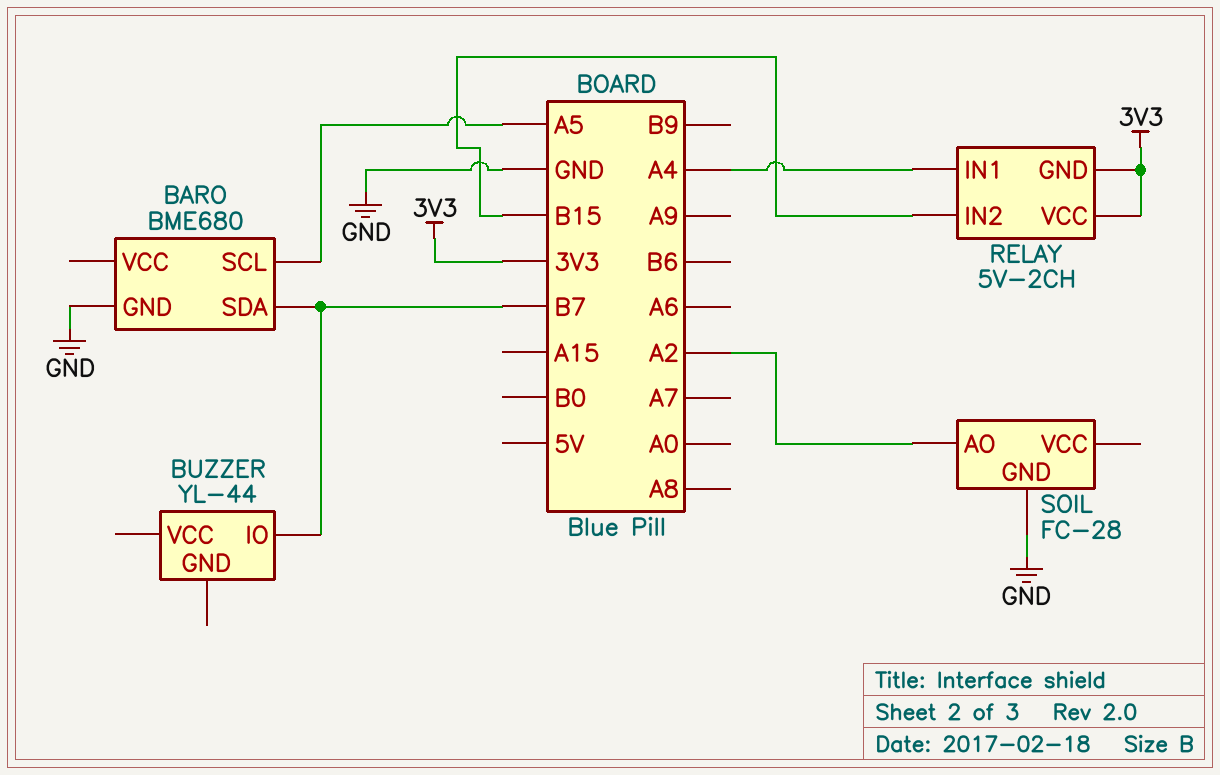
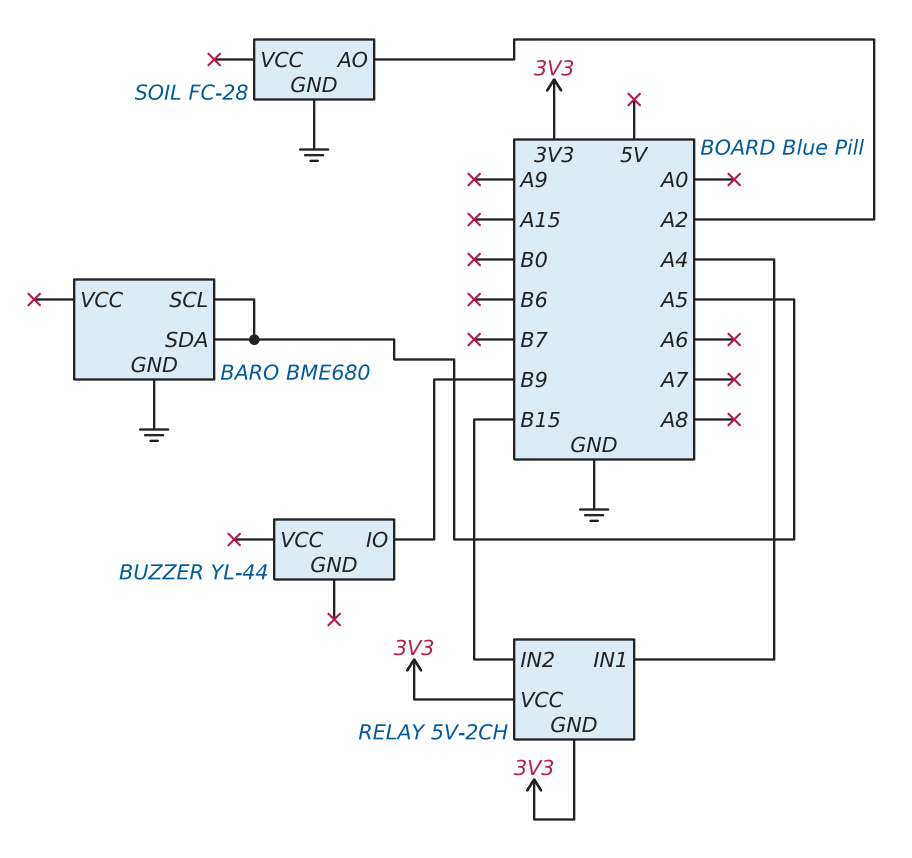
BARO pin SDA: B7 -> A5
BUZZER pin IO: B7 -> B9

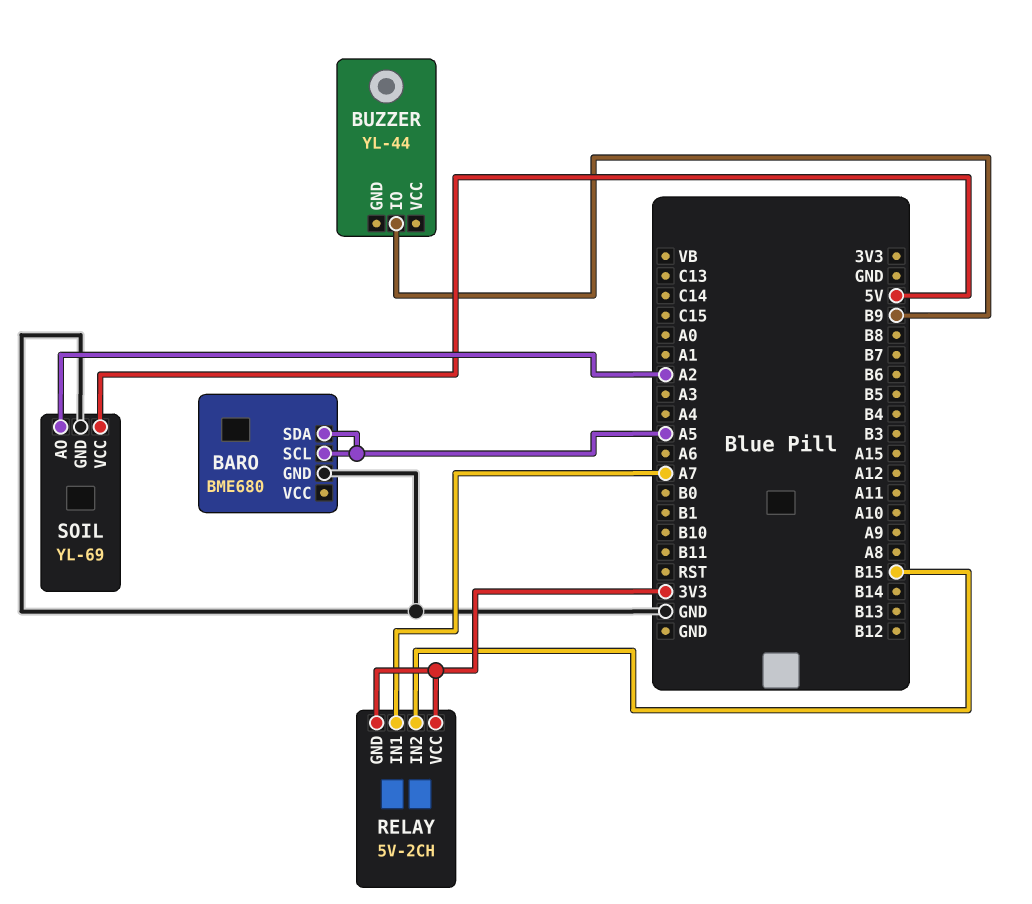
RELAY pin IN1: A4 -> A7
SOIL: FC-28 -> YL-69
SOIL pin VCC: none -> 5V

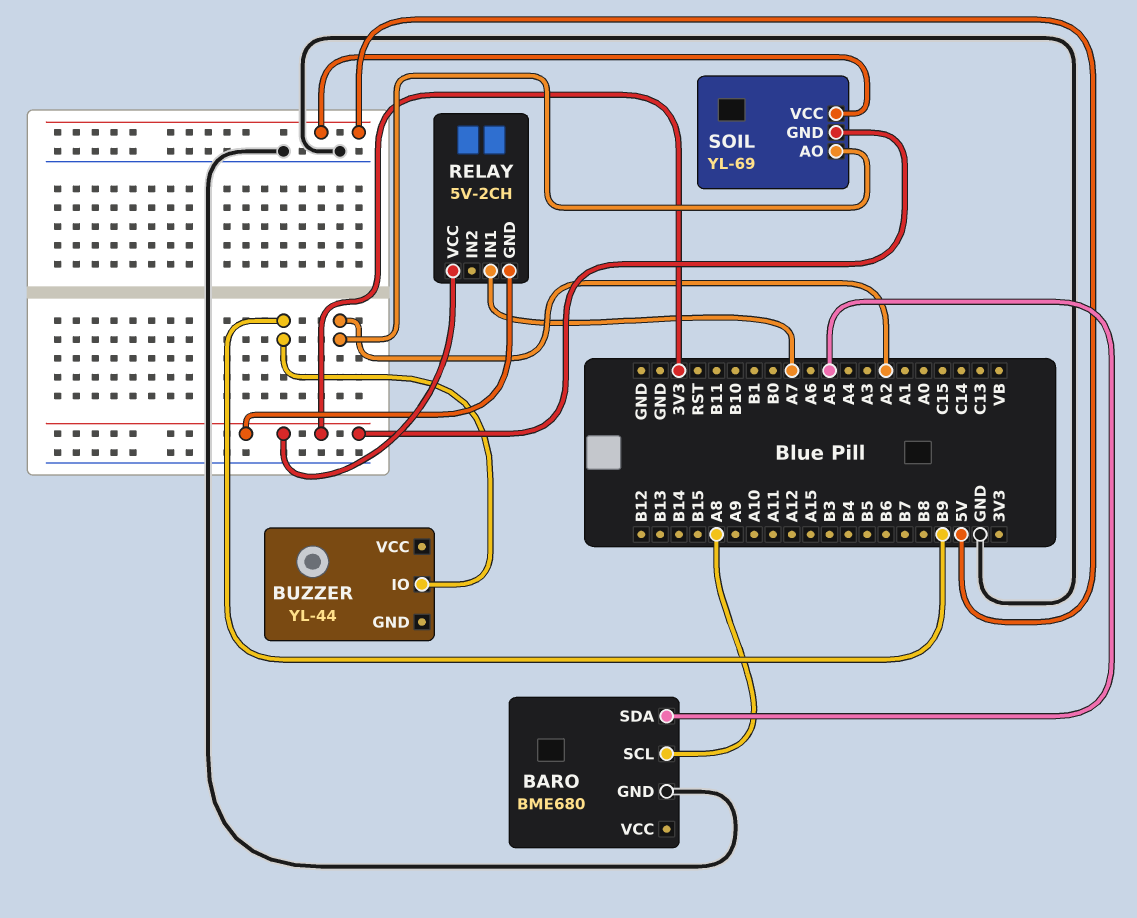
BARO pin SCL: A5 -> A8
RELAY pin IN2: B15 -> none
SOIL pin GND: GND -> 3V3

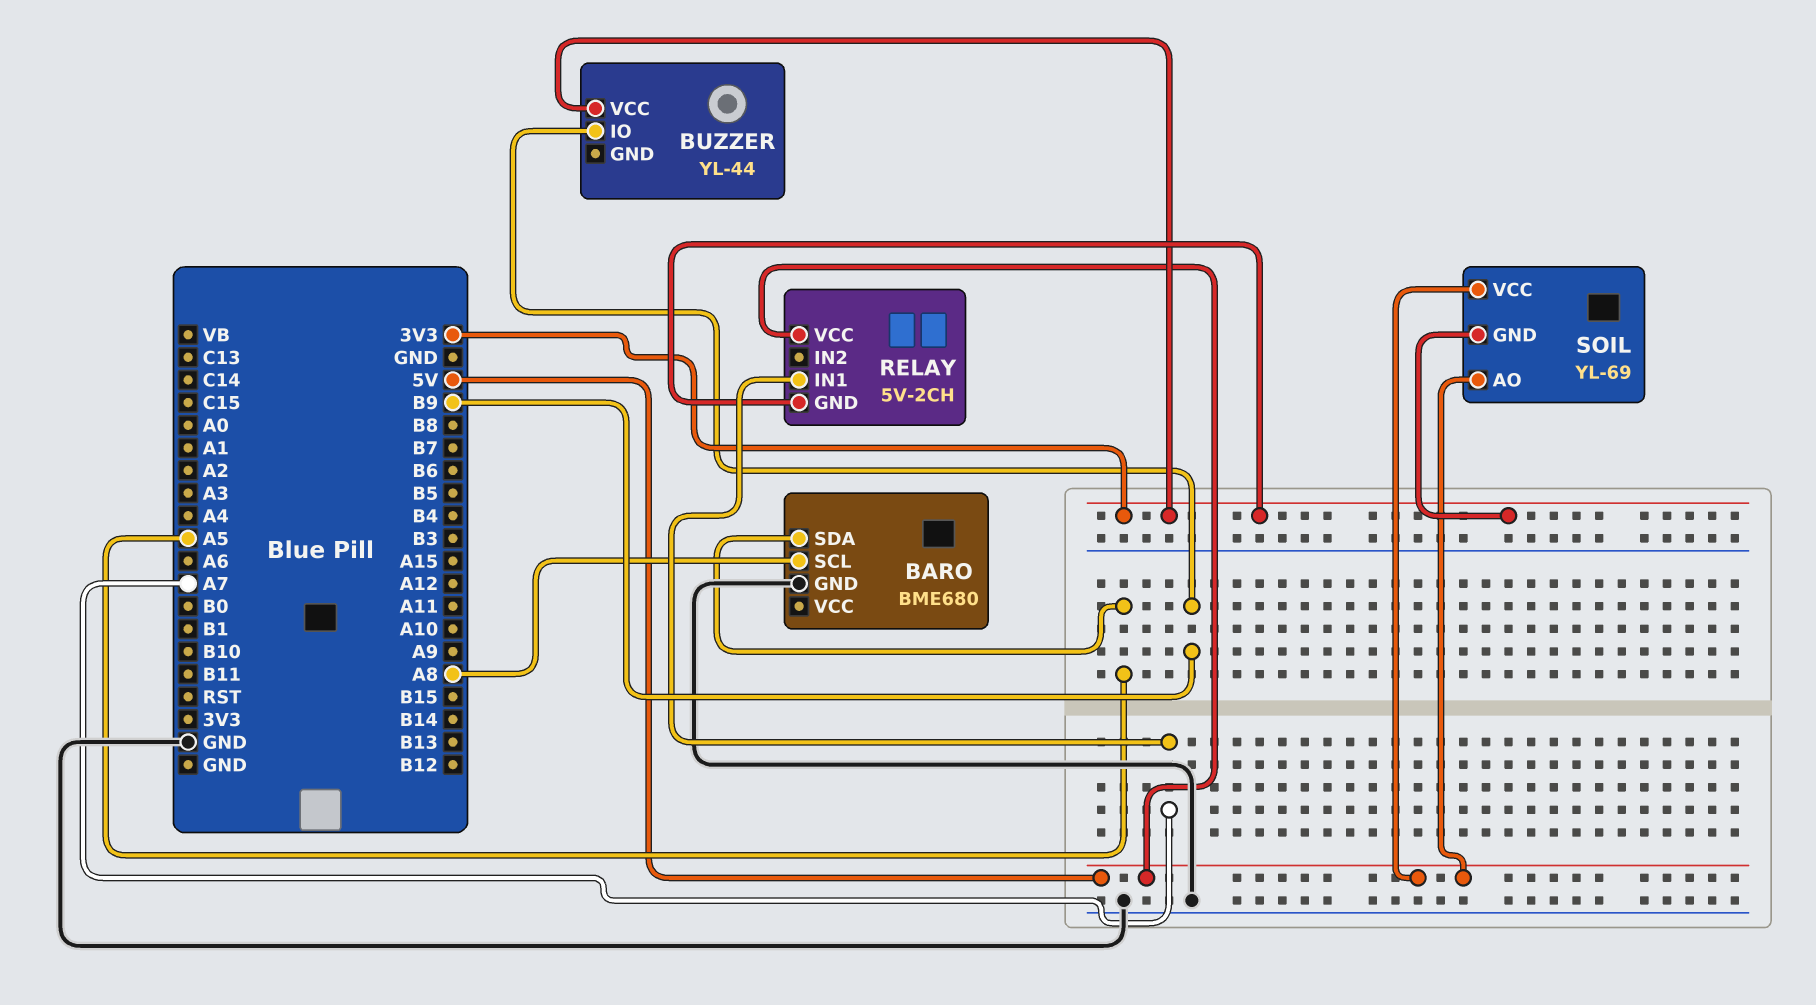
BUZZER pin VCC: none -> 3V3
RELAY pin VCC: 3V3 -> 5V
SOIL pin AO: A2 -> 5V

